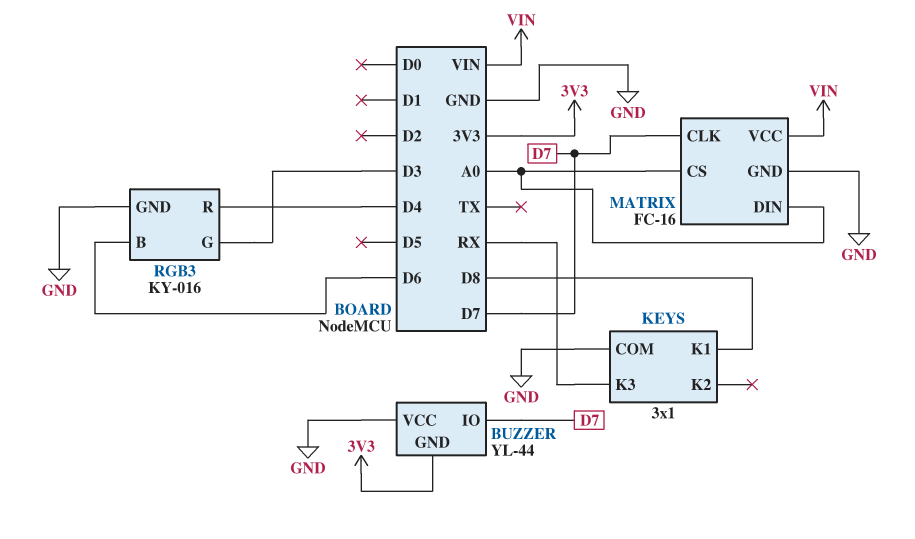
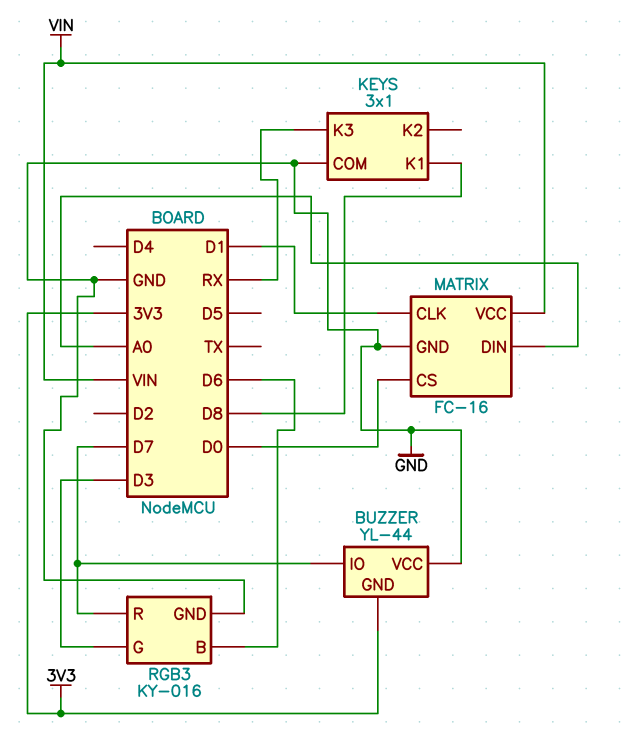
MATRIX pin CLK: D7 -> D1
MATRIX pin CS: A0 -> D0
RGB3 pin R: D4 -> D7

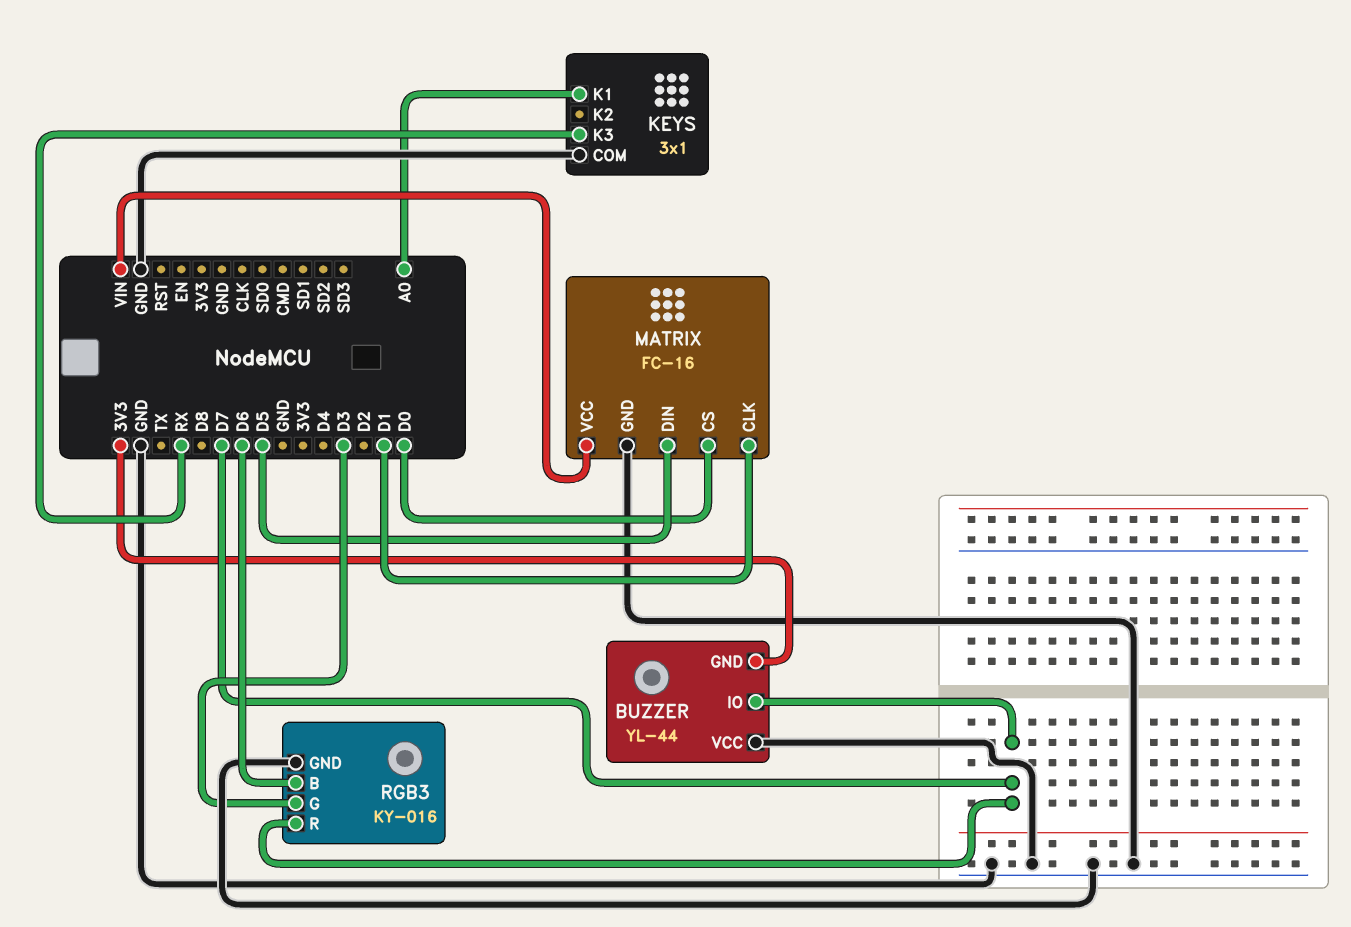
KEYS pin K1: D8 -> A0
MATRIX pin DIN: A0 -> D5

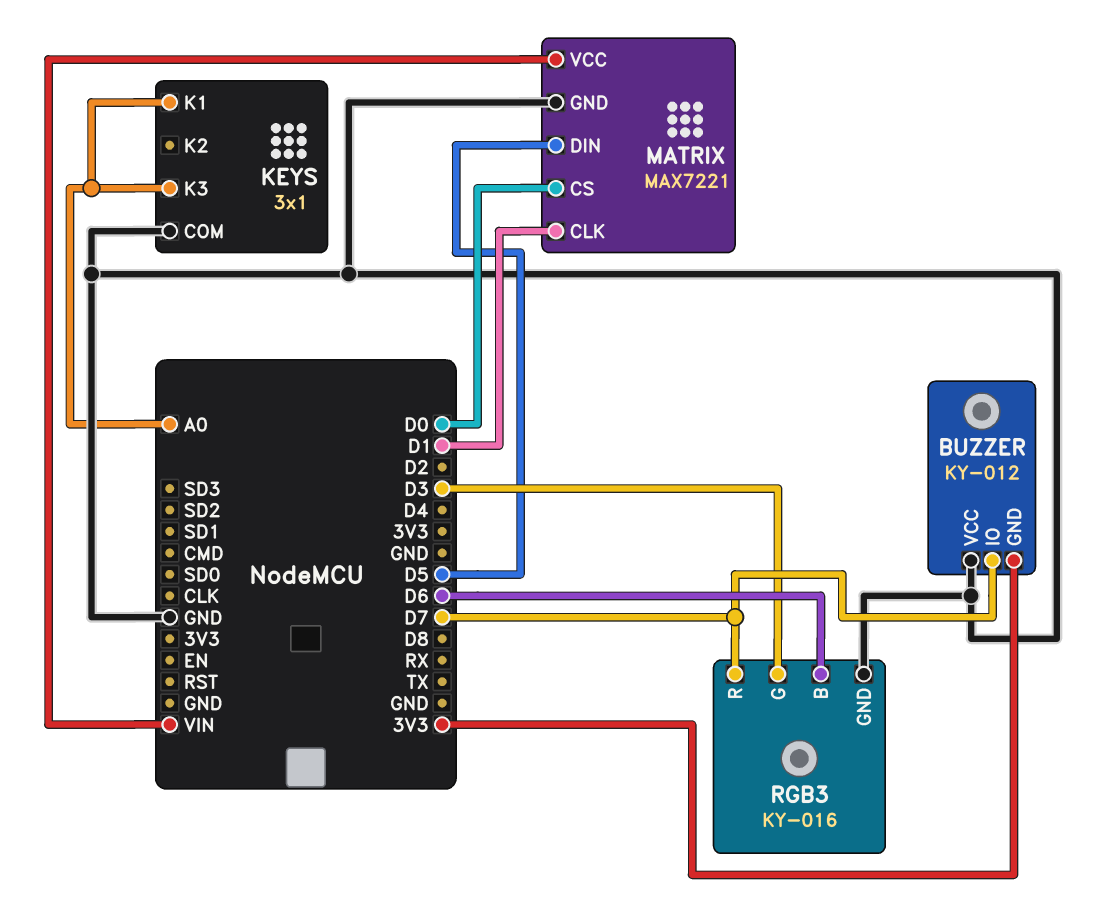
BUZZER: YL-44 -> KY-012
KEYS pin K3: RX -> A0
MATRIX: FC-16 -> MAX7221

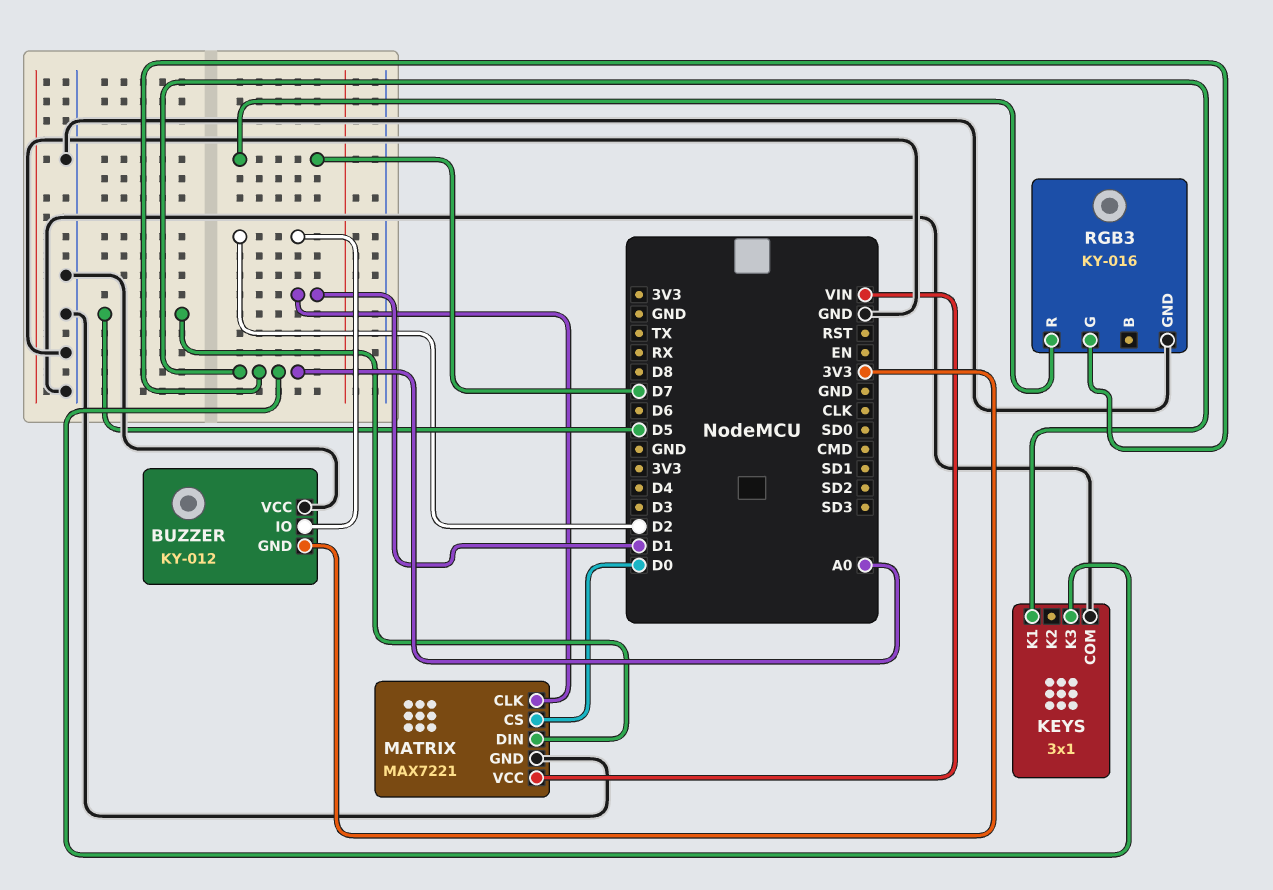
BUZZER pin IO: D7 -> D2
RGB3 pin B: D6 -> none
RGB3 pin G: D3 -> A0

